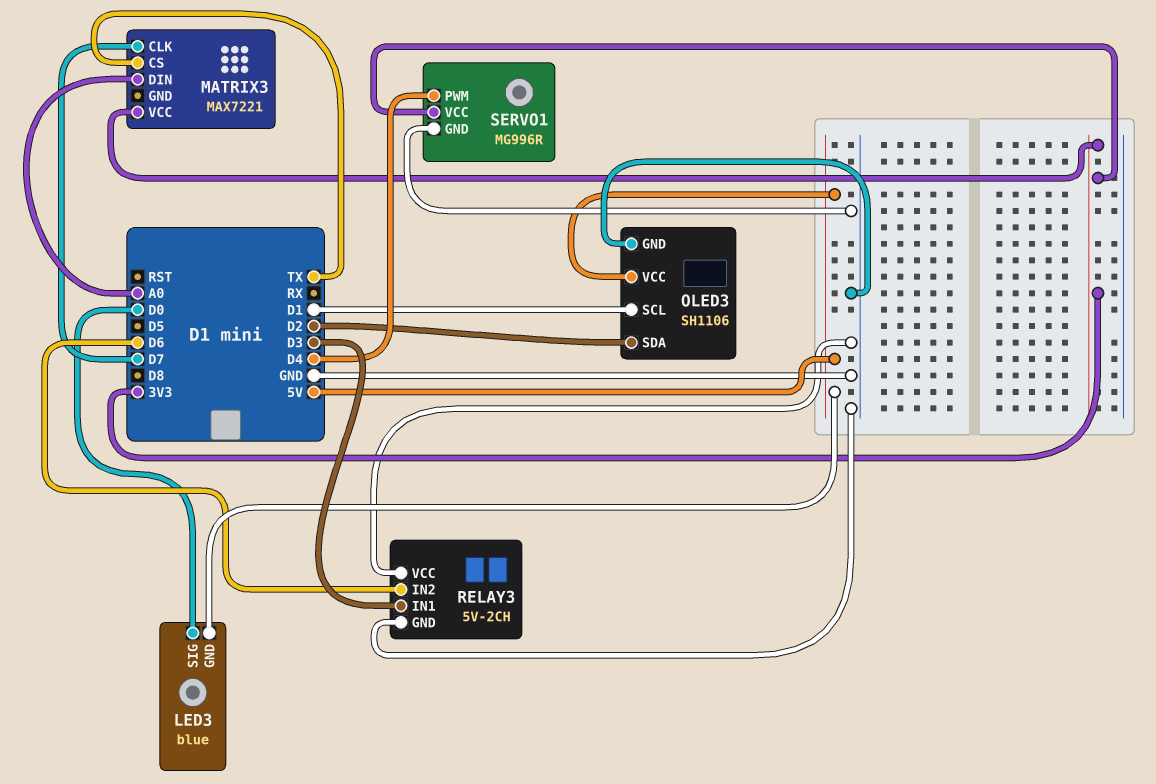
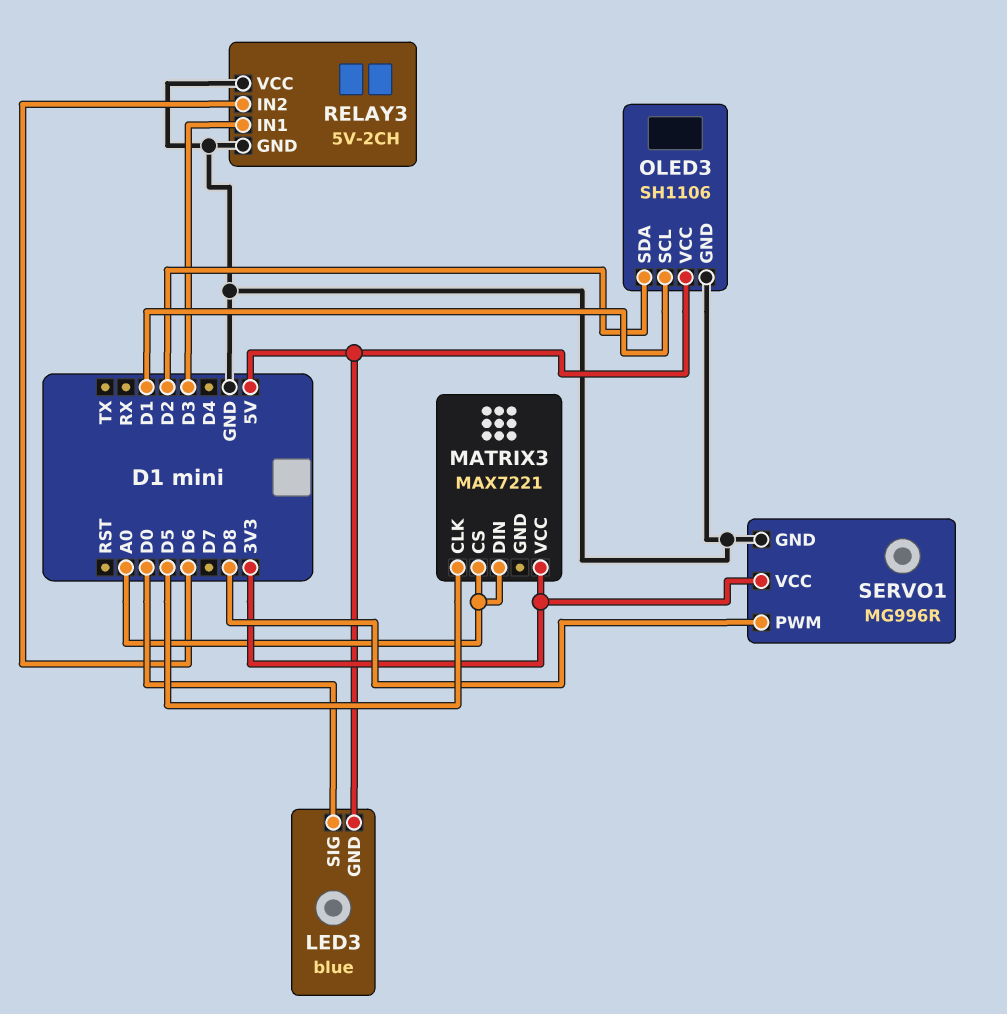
MATRIX3 pin CLK: D7 -> D5
MATRIX3 pin CS: TX -> A0
SERVO1 pin PWM: D4 -> D8

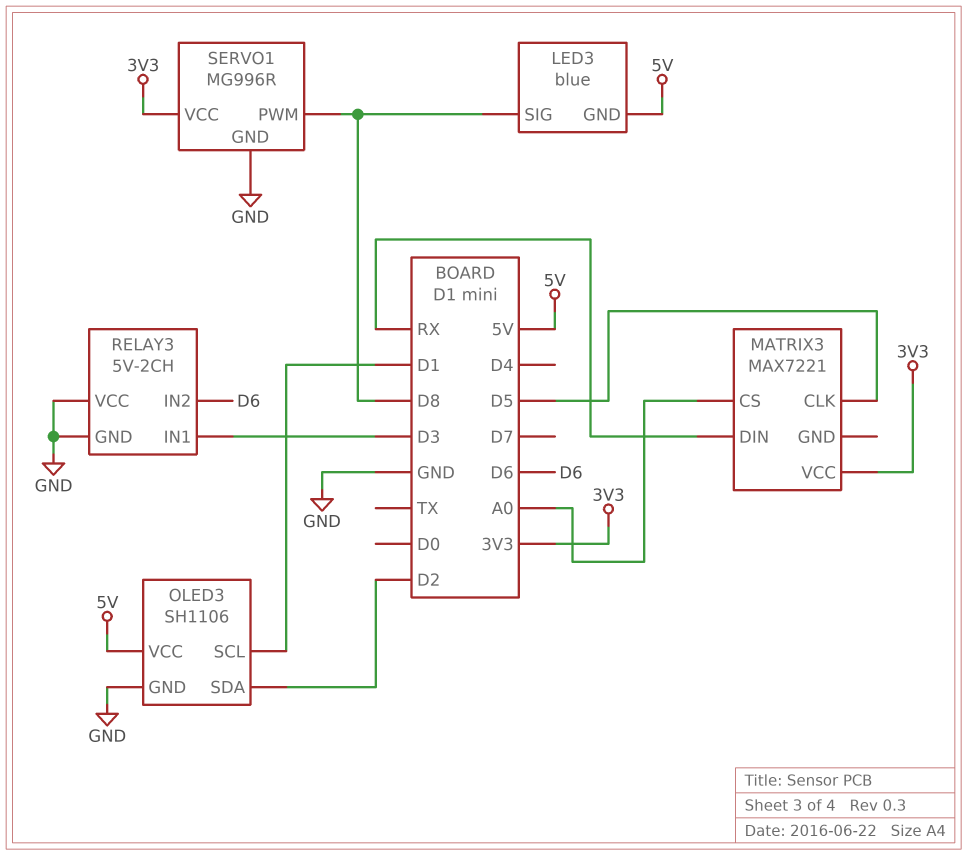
LED3 pin SIG: D0 -> D8
MATRIX3 pin DIN: A0 -> RX

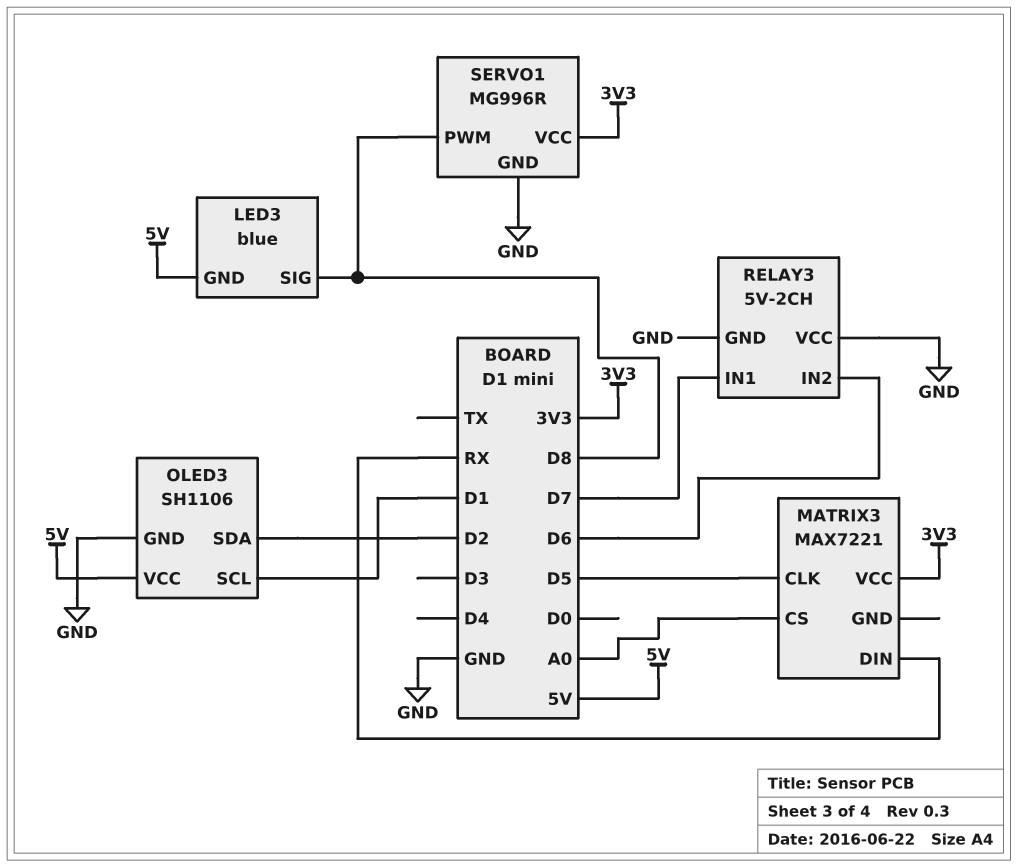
RELAY3 pin IN1: D3 -> D7

